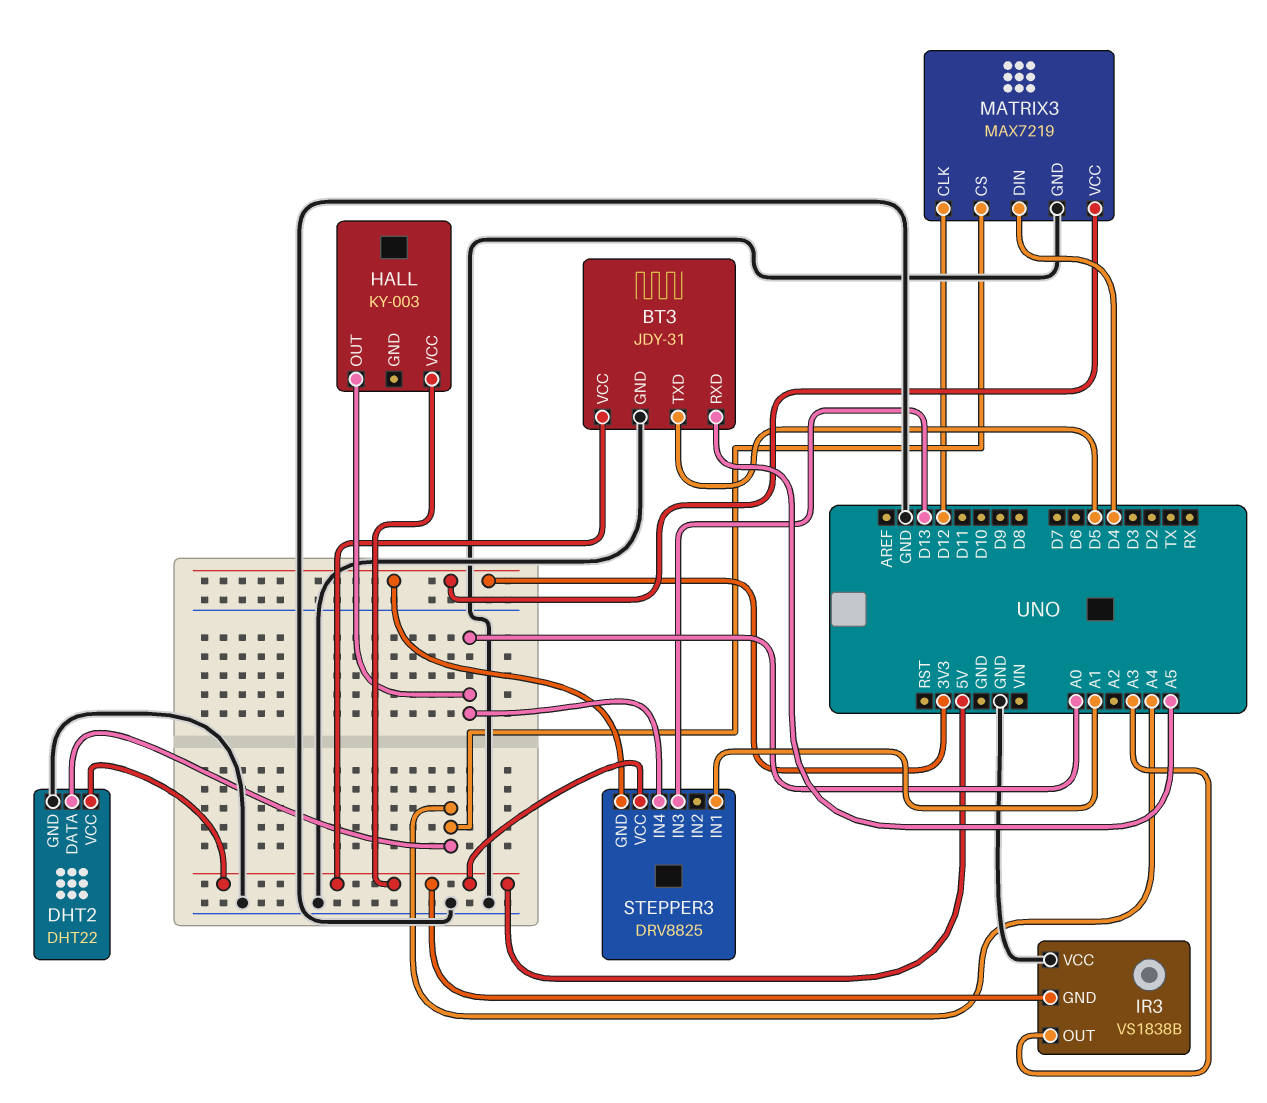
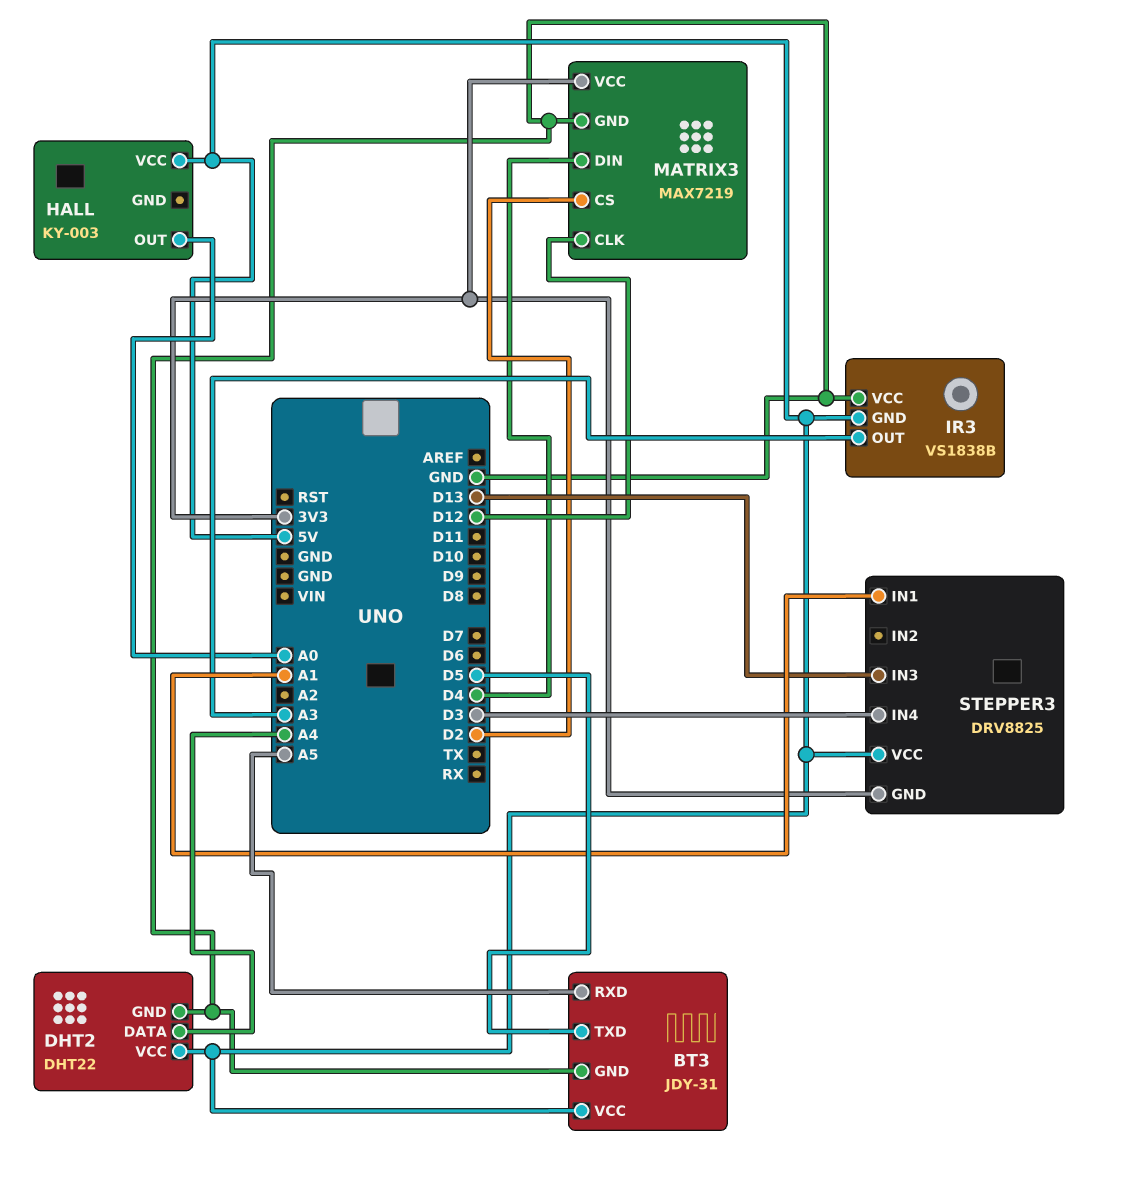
MATRIX3 pin CS: A4 -> D2
STEPPER3 pin IN4: A0 -> D3

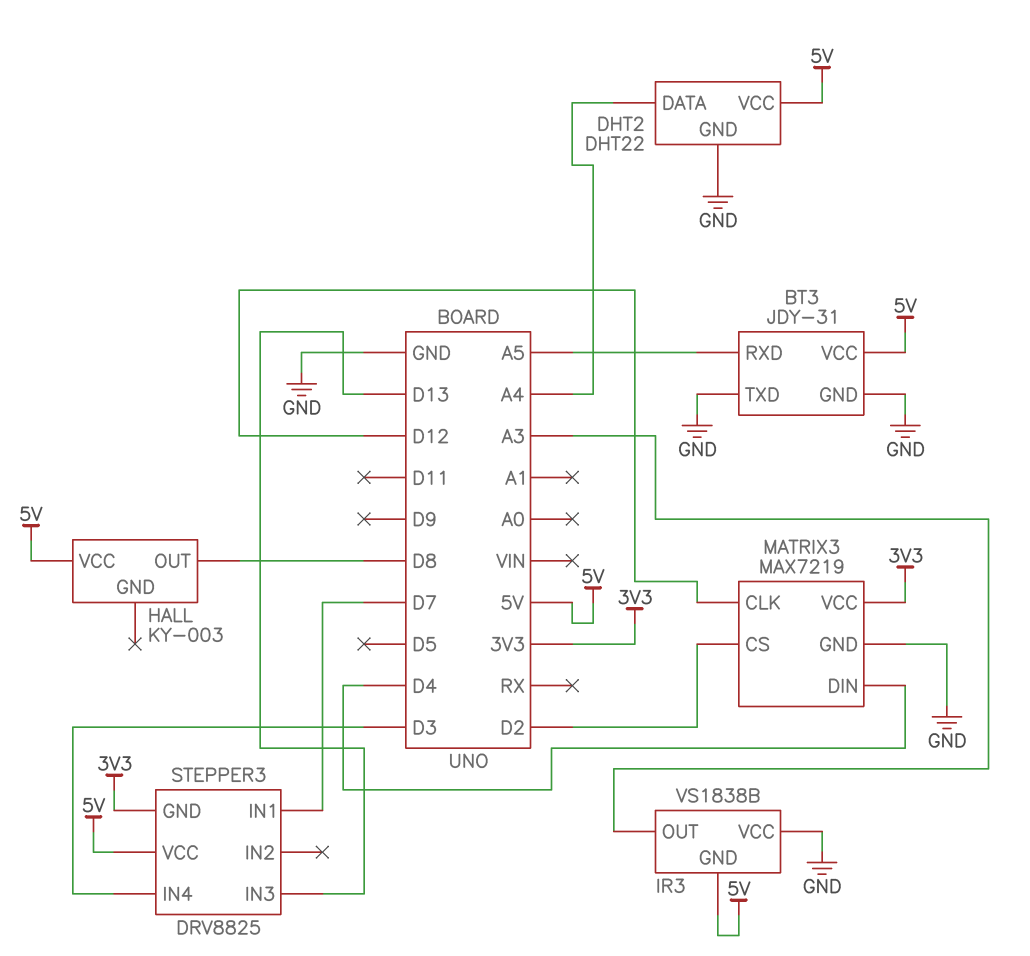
BT3 pin TXD: D5 -> GND
HALL pin OUT: A0 -> D8
STEPPER3 pin IN1: A1 -> D7

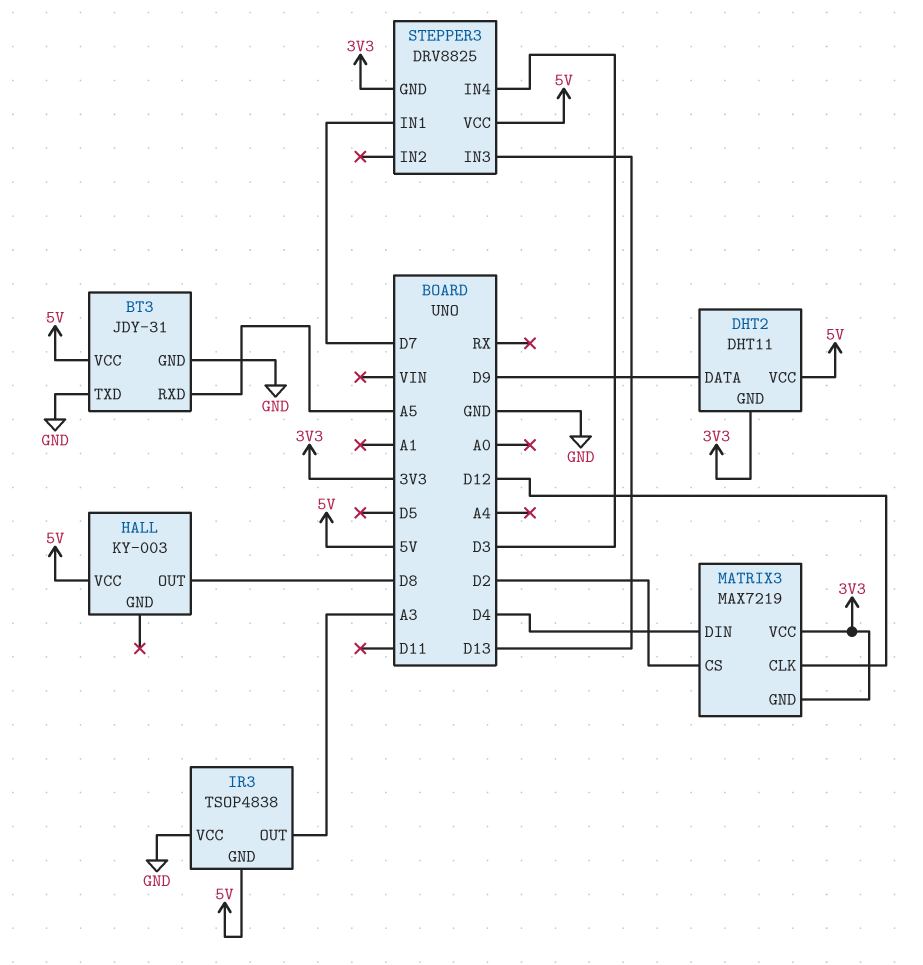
DHT2: DHT22 -> DHT11
DHT2 pin DATA: A4 -> D9
DHT2 pin GND: GND -> 3V3
IR3: VS1838B -> TSOP4838
MATRIX3 pin GND: GND -> 3V3

